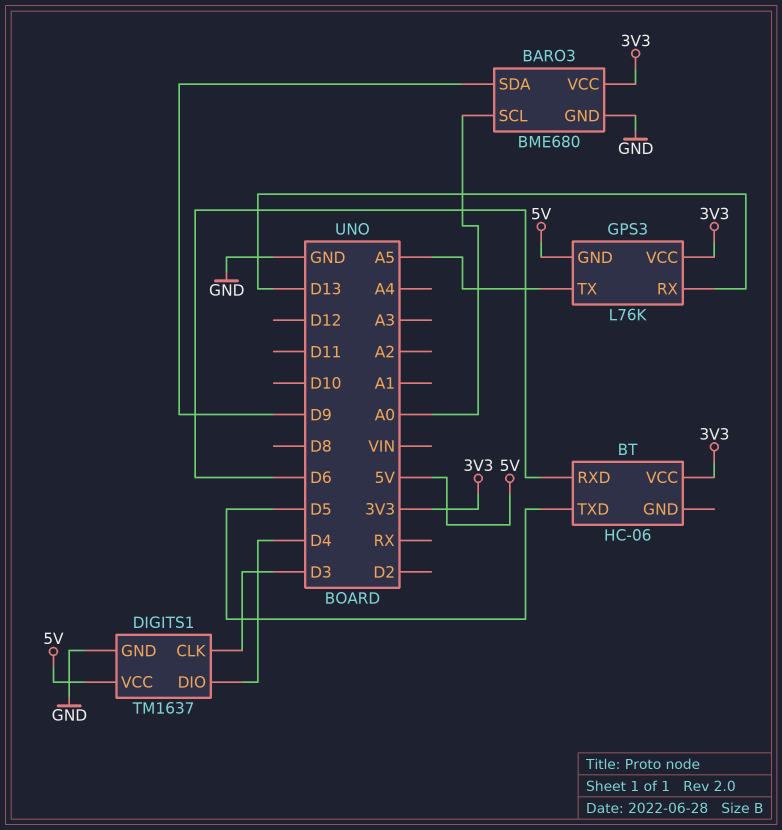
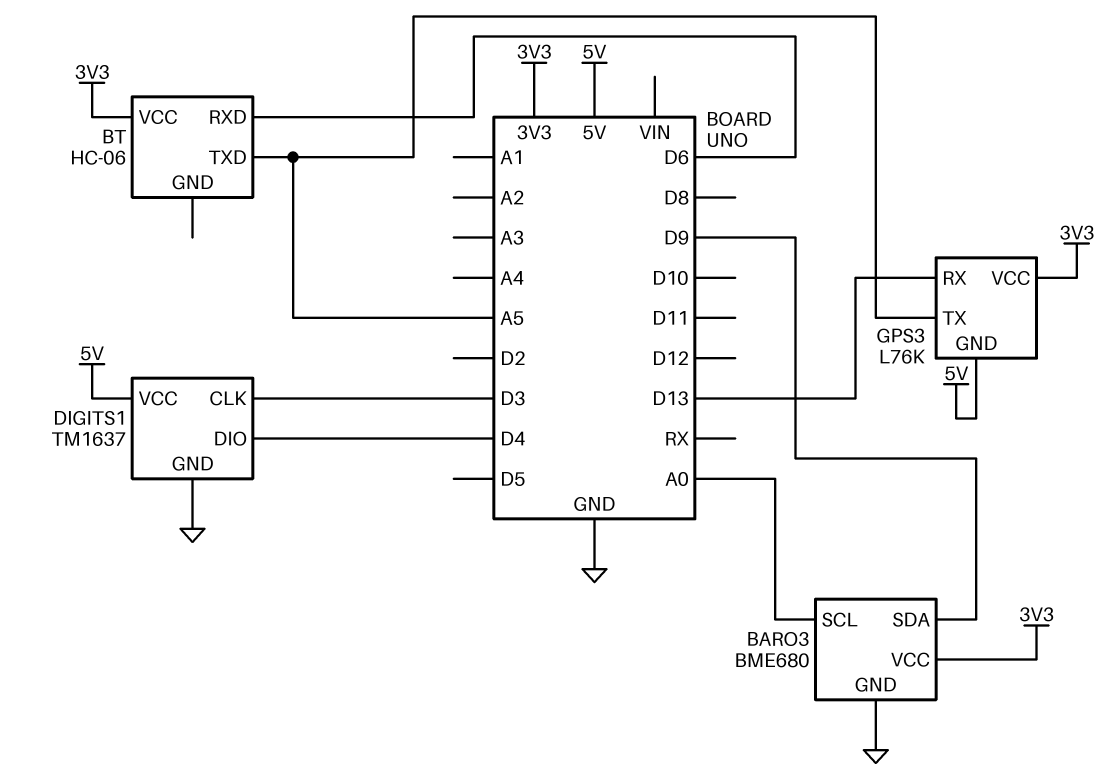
BT pin TXD: D5 -> A5

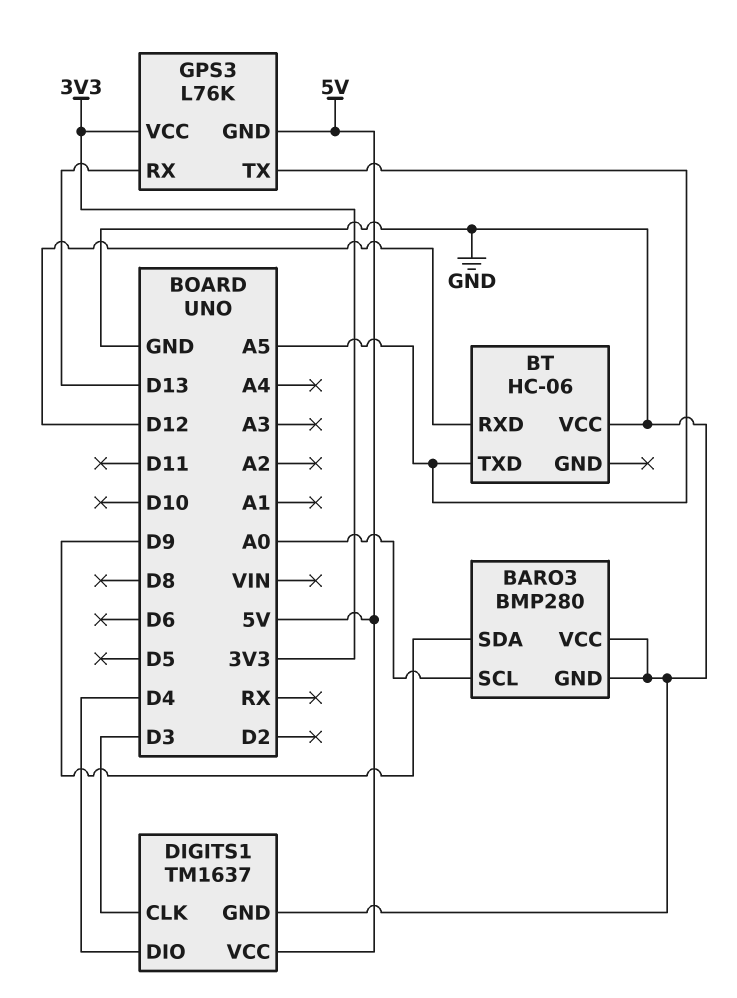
BARO3: BME680 -> BMP280
BARO3 pin VCC: 3V3 -> GND
BT pin RXD: D6 -> D12
BT pin VCC: 3V3 -> GND

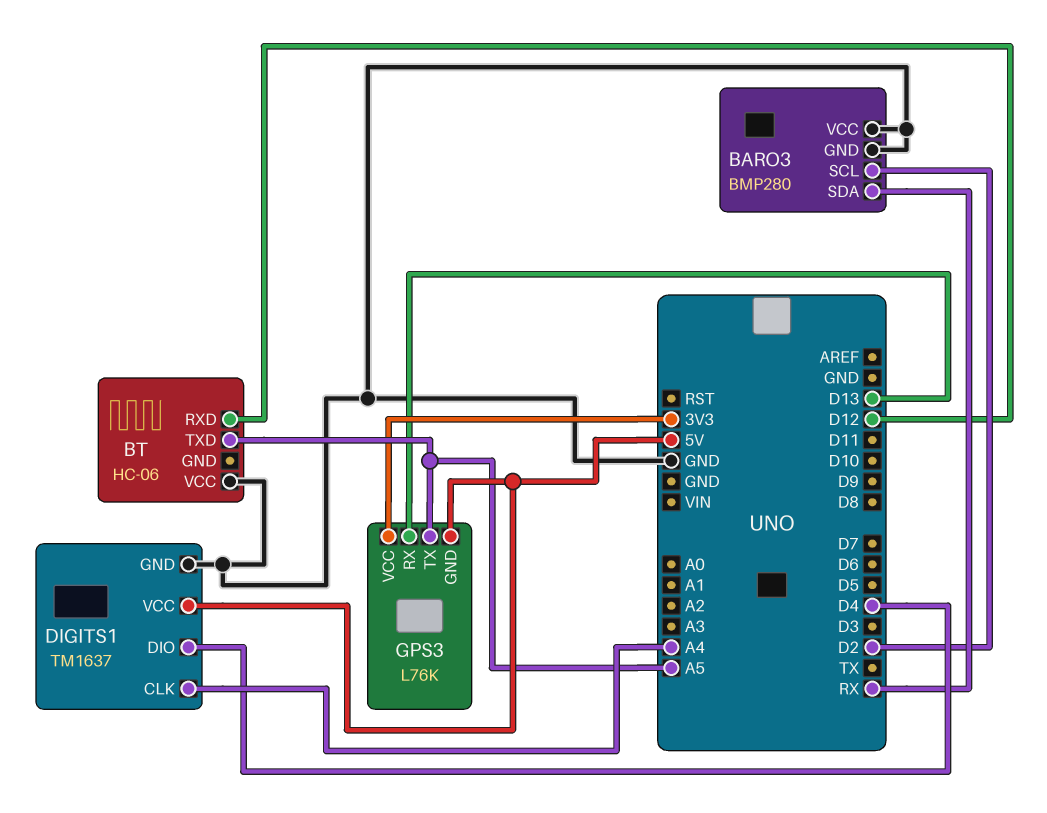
BARO3 pin SCL: A0 -> D2
BARO3 pin SDA: D9 -> RX
DIGITS1 pin CLK: D3 -> A4

